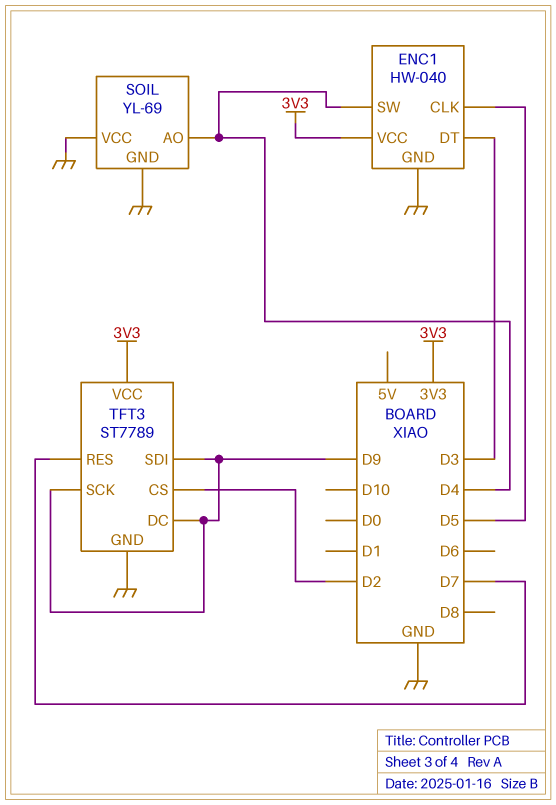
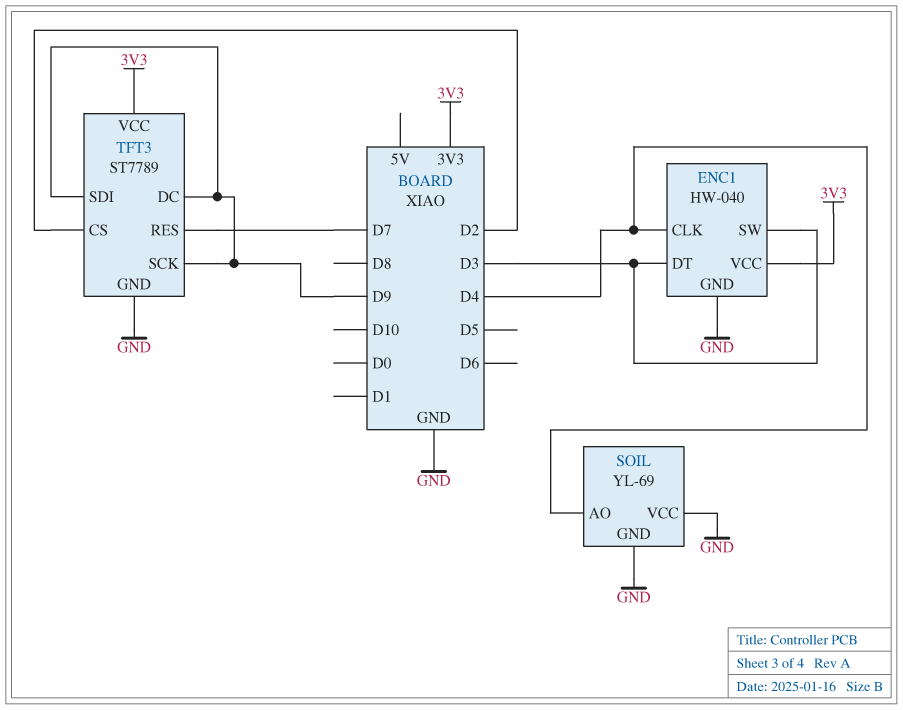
ENC1 pin CLK: D5 -> D4
ENC1 pin SW: D4 -> D3

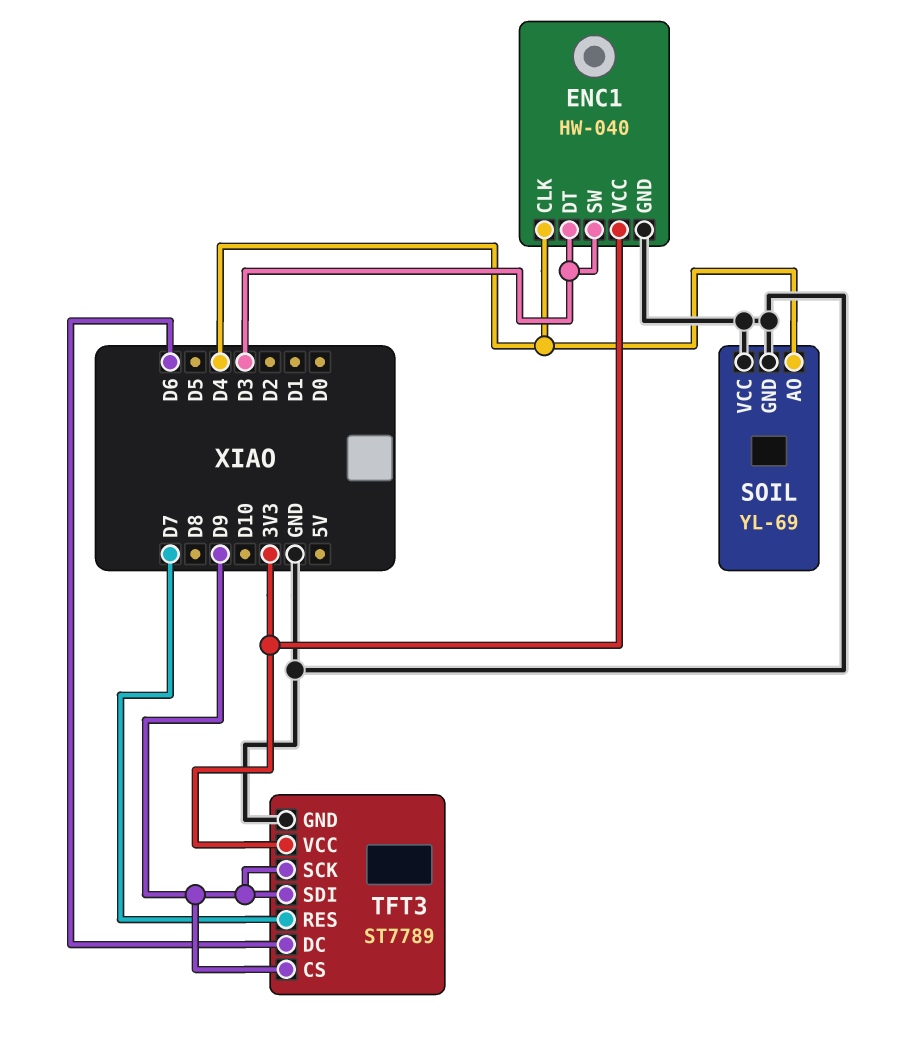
TFT3 pin CS: D2 -> D9
TFT3 pin DC: D9 -> D6

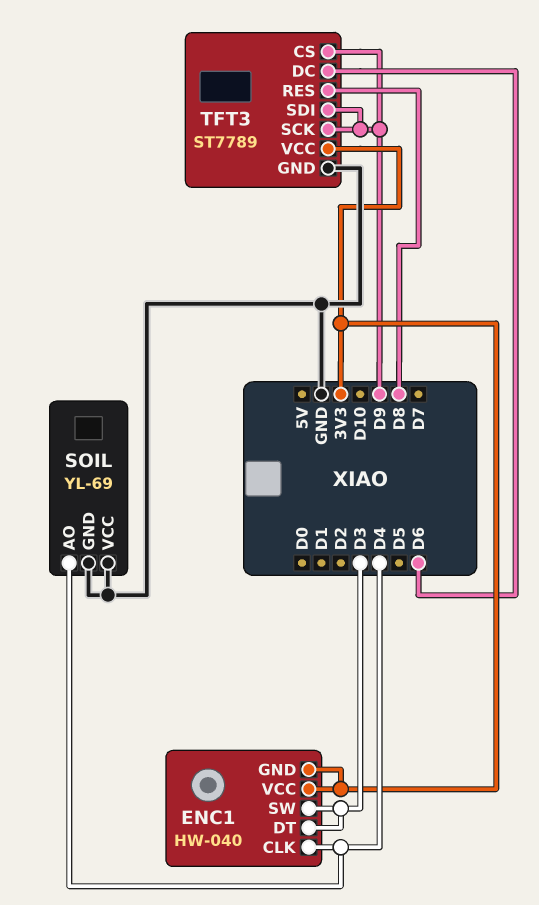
ENC1 pin GND: GND -> 3V3
TFT3 pin RES: D7 -> D8

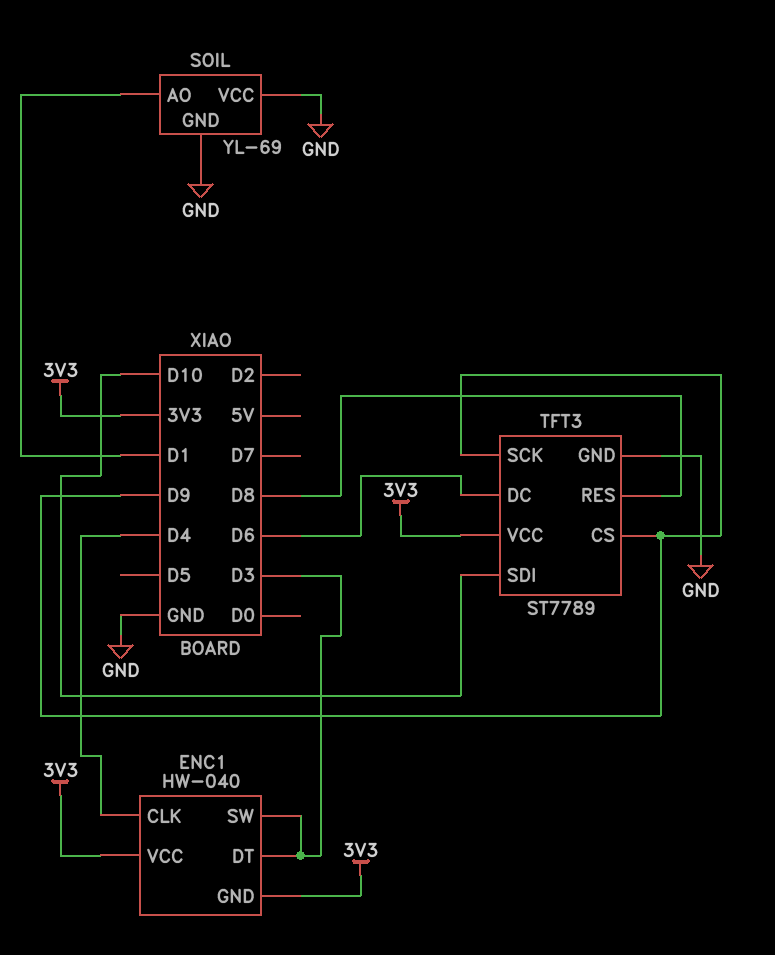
SOIL pin AO: D4 -> D1
TFT3 pin SDI: D9 -> D10

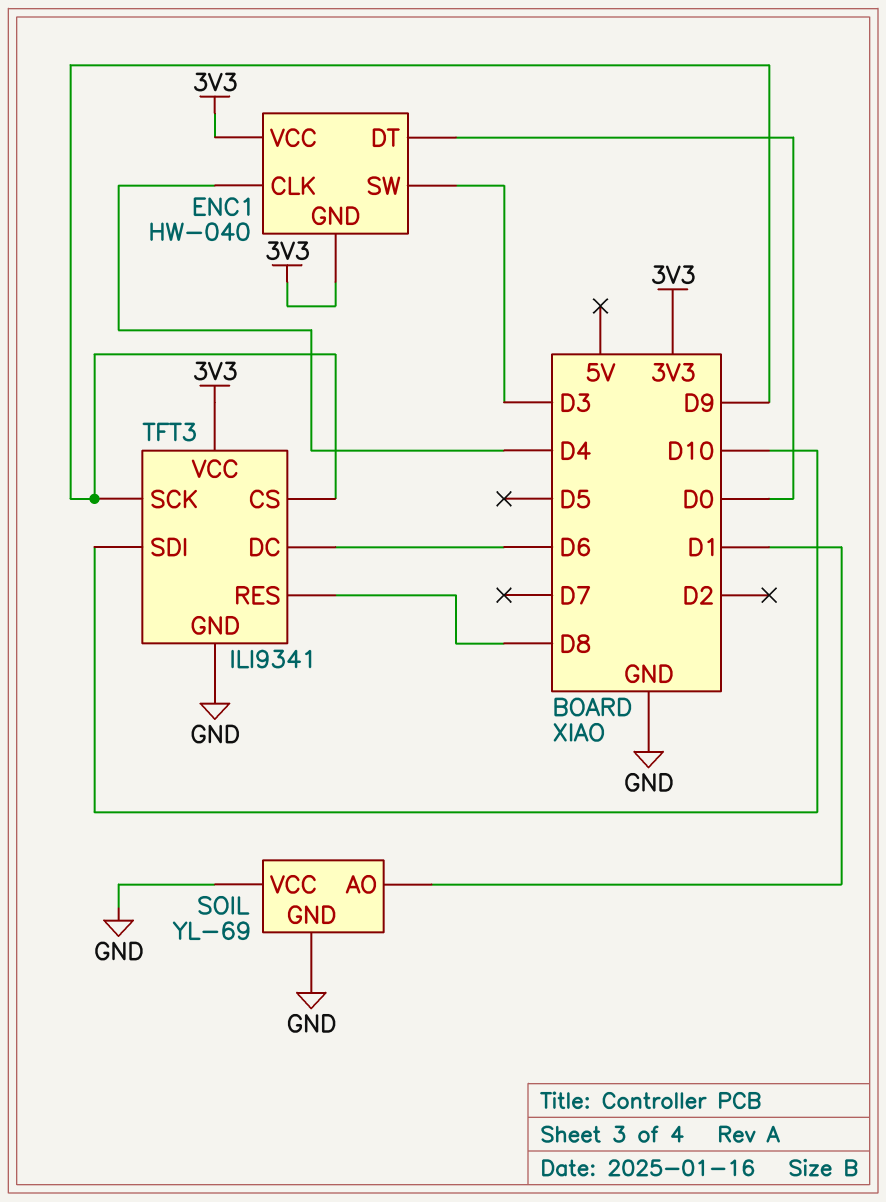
ENC1 pin DT: D3 -> D0
TFT3: ST7789 -> ILI9341

